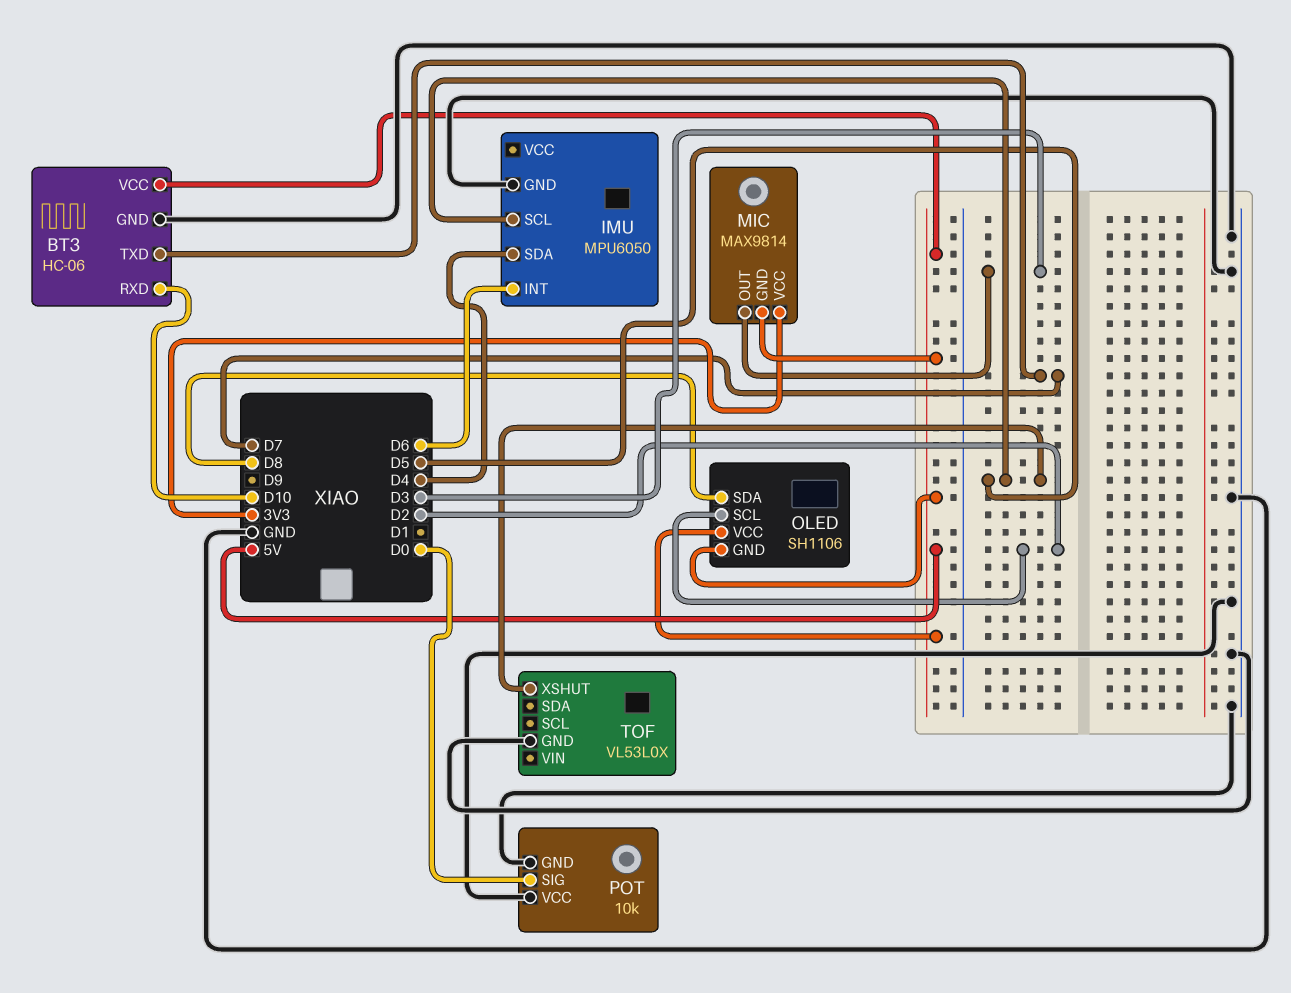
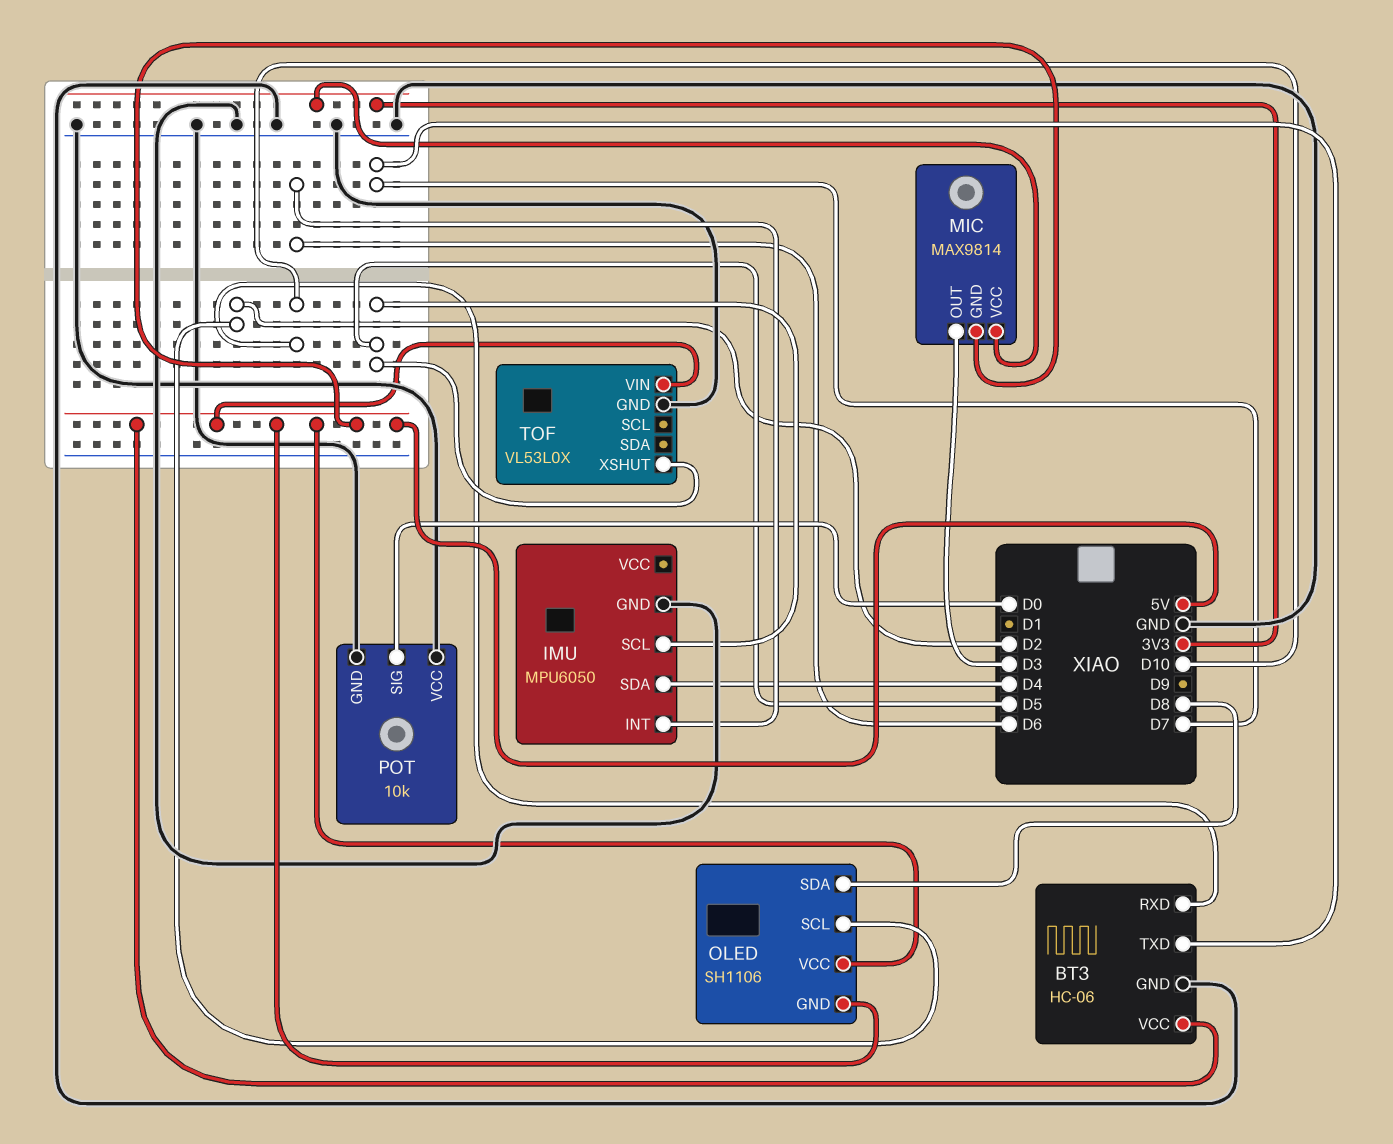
TOF pin VIN: none -> 5V

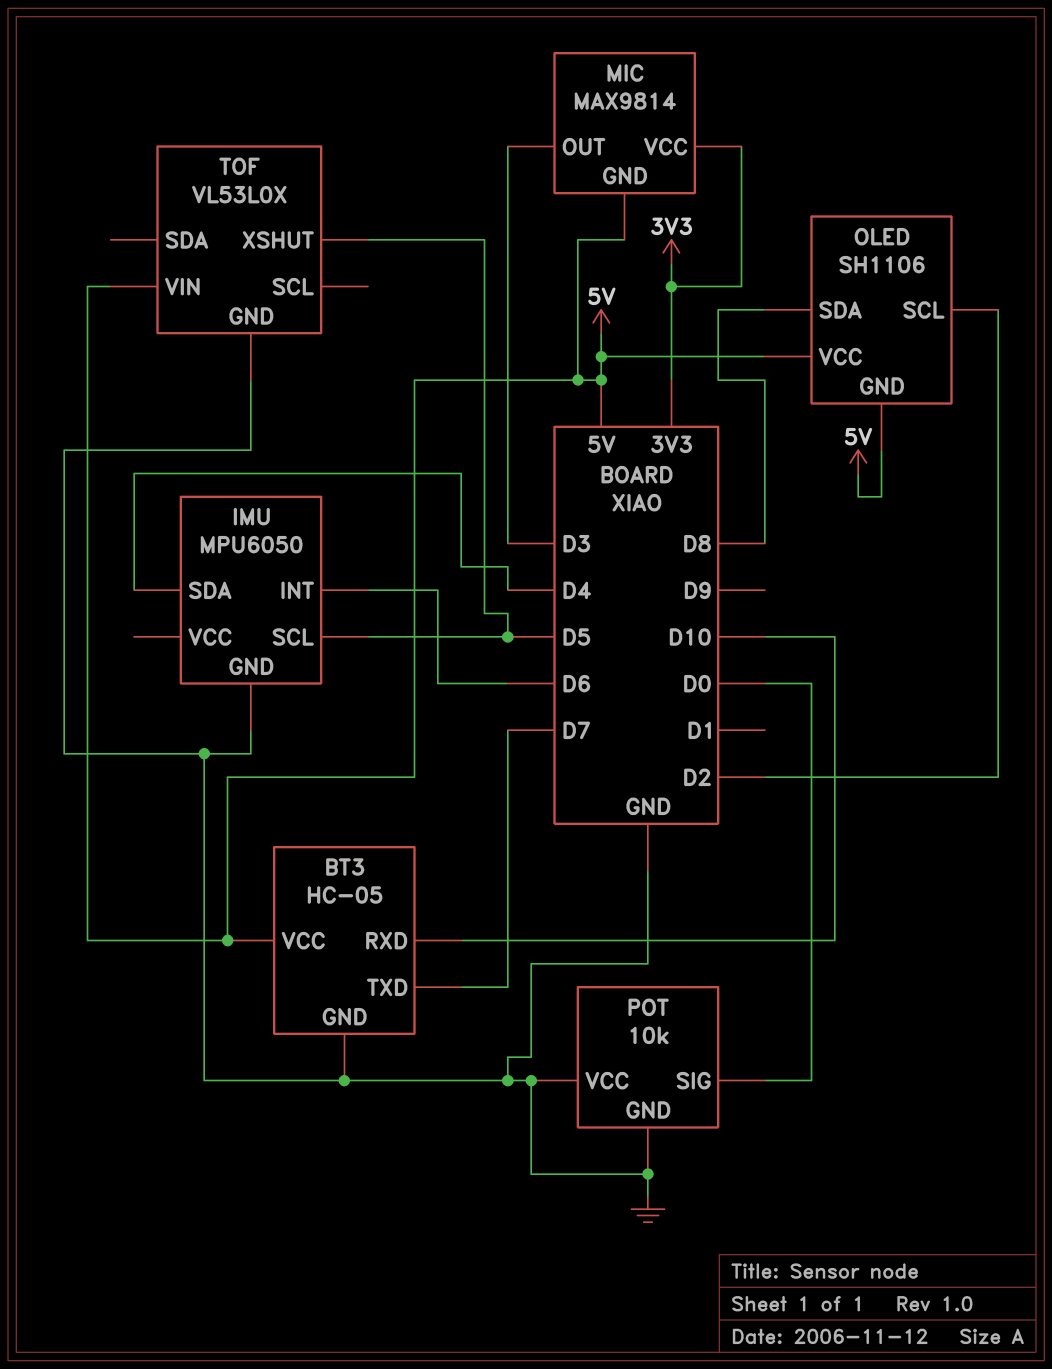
BT3: HC-06 -> HC-05

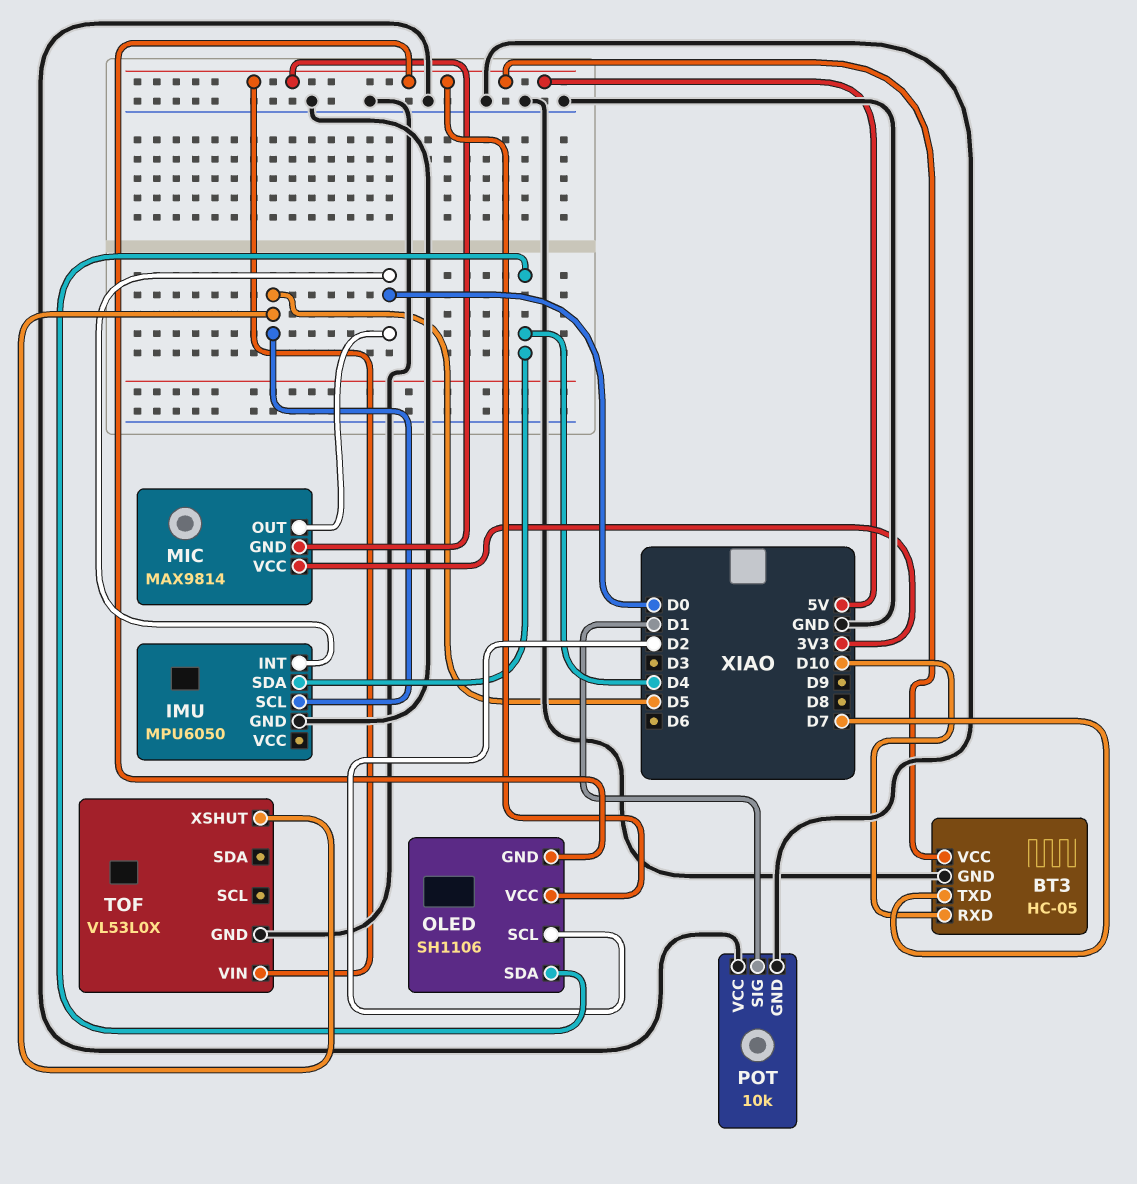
IMU pin INT: D6 -> D0
MIC pin OUT: D3 -> D0
OLED pin SDA: D8 -> D4
POT pin SIG: D0 -> D1

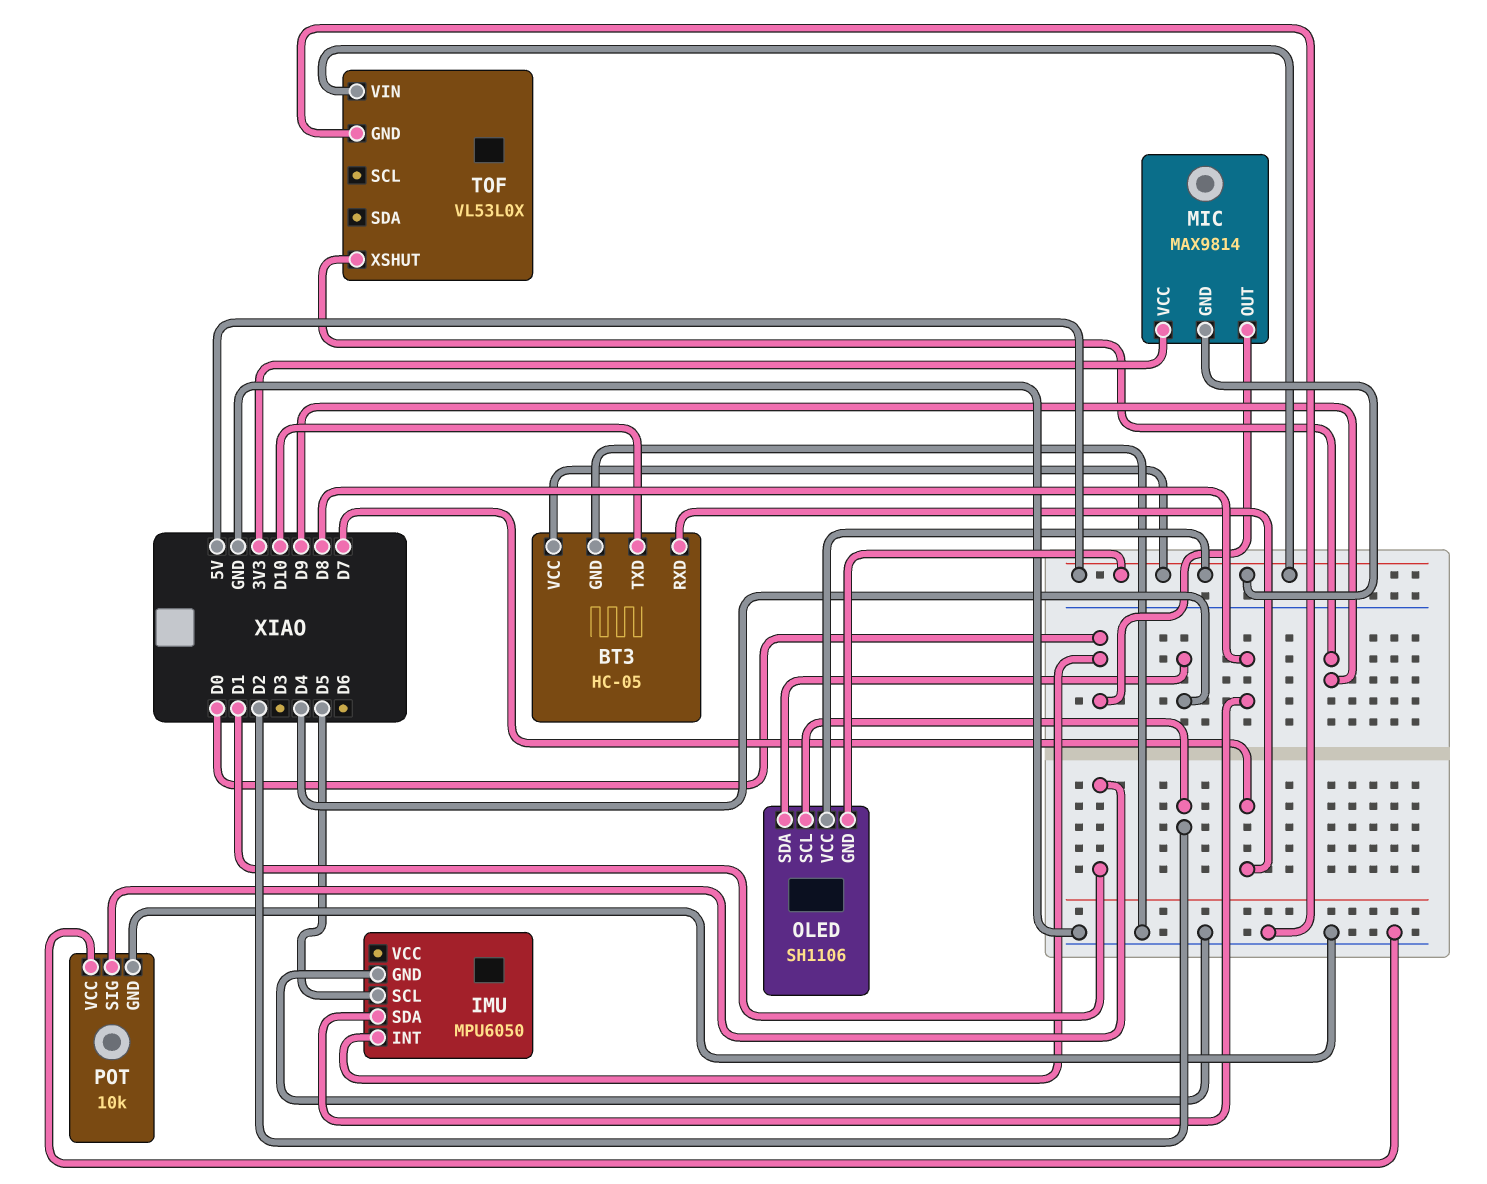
BT3 pin RXD: D10 -> D7
BT3 pin TXD: D7 -> D10
IMU pin SDA: D4 -> D8
TOF pin XSHUT: D5 -> D9

